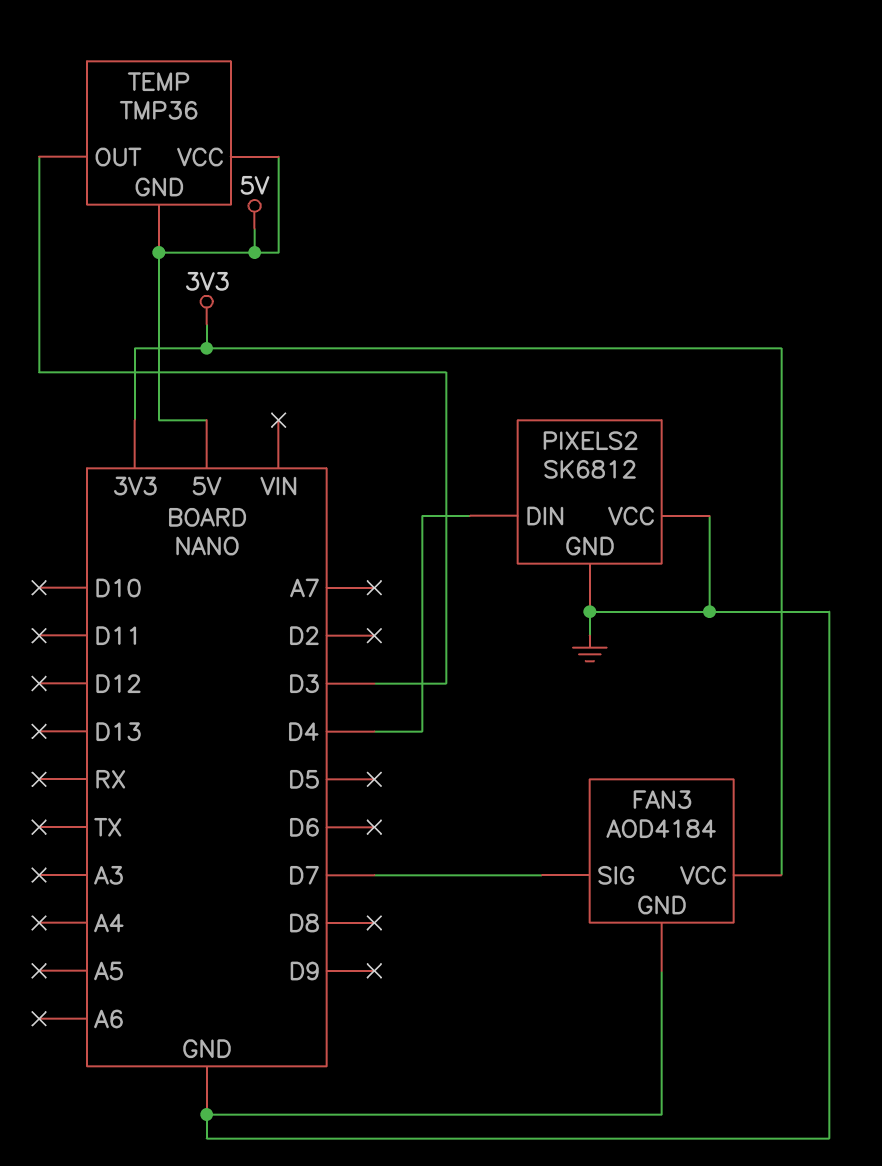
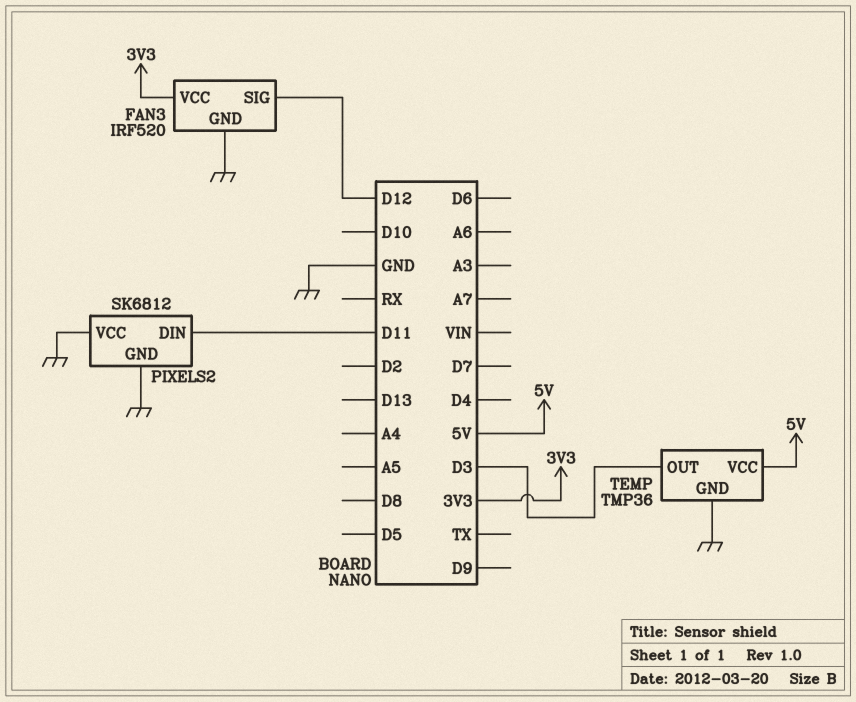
FAN3: AOD4184 -> IRF520
FAN3 pin SIG: D7 -> D12
PIXELS2 pin DIN: D4 -> D11
TEMP pin GND: 5V -> GND

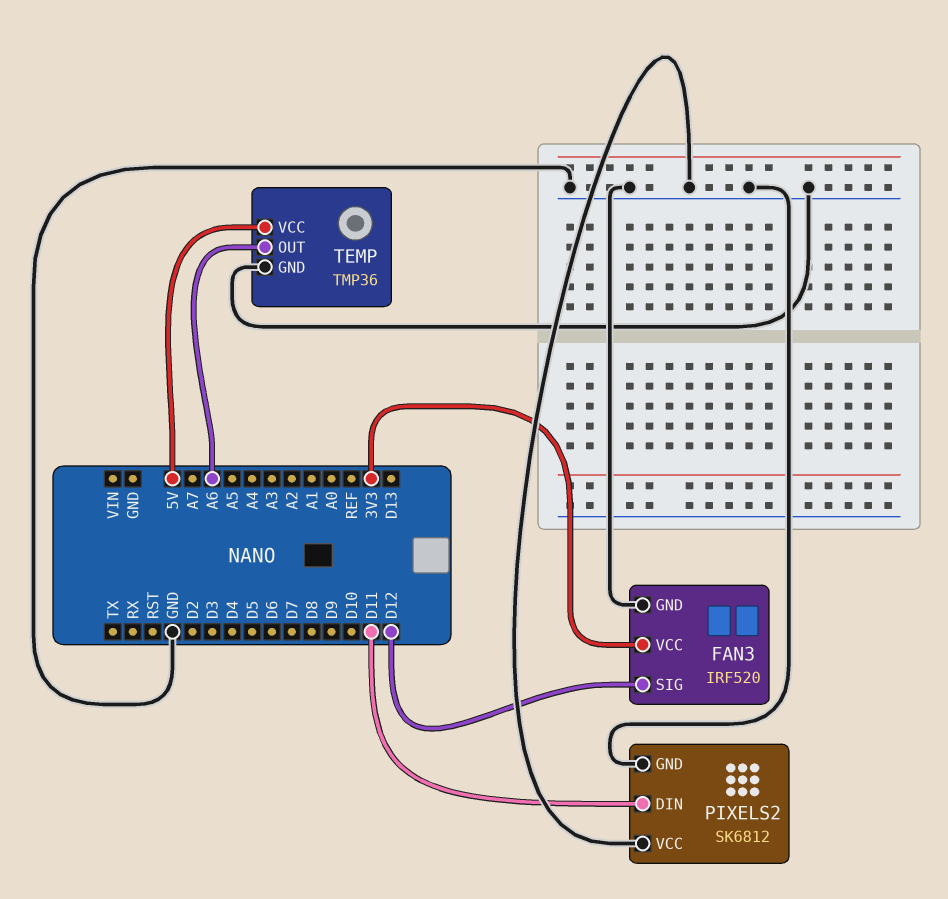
TEMP pin OUT: D3 -> A6

